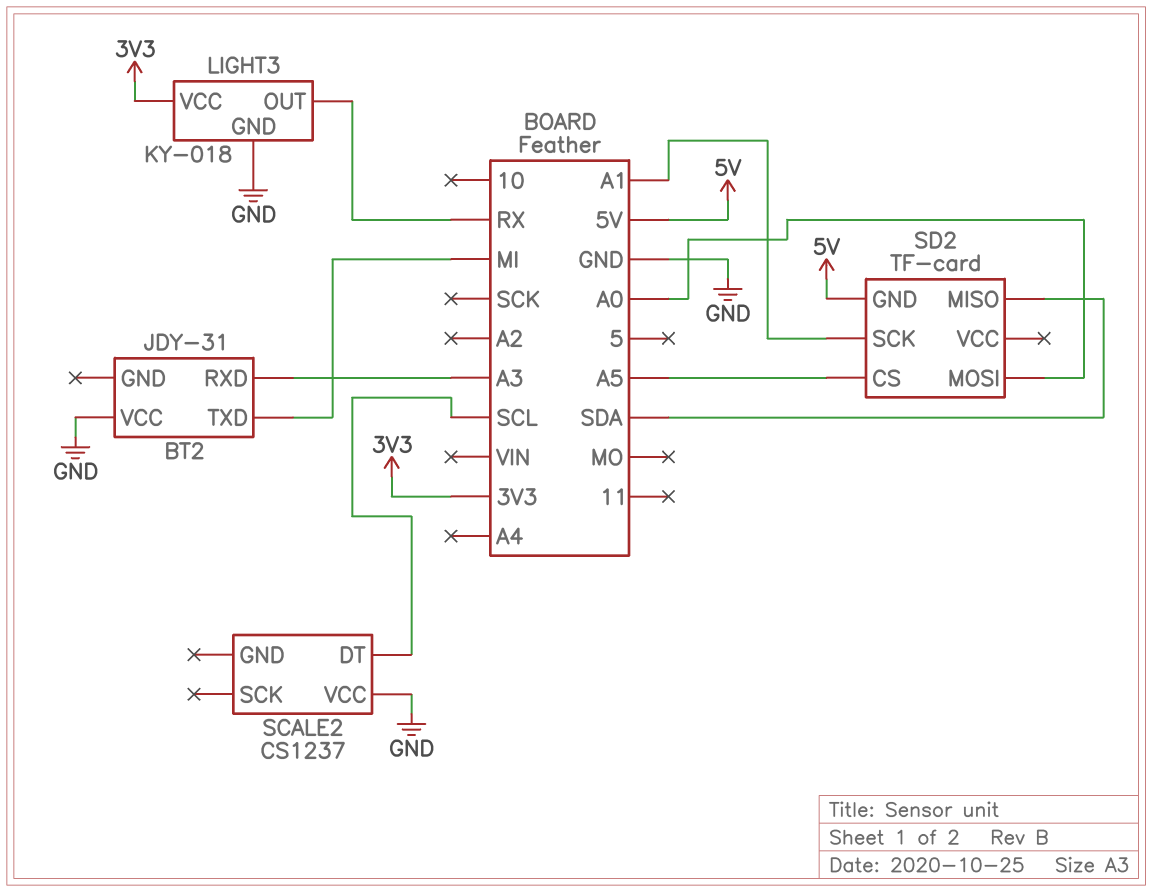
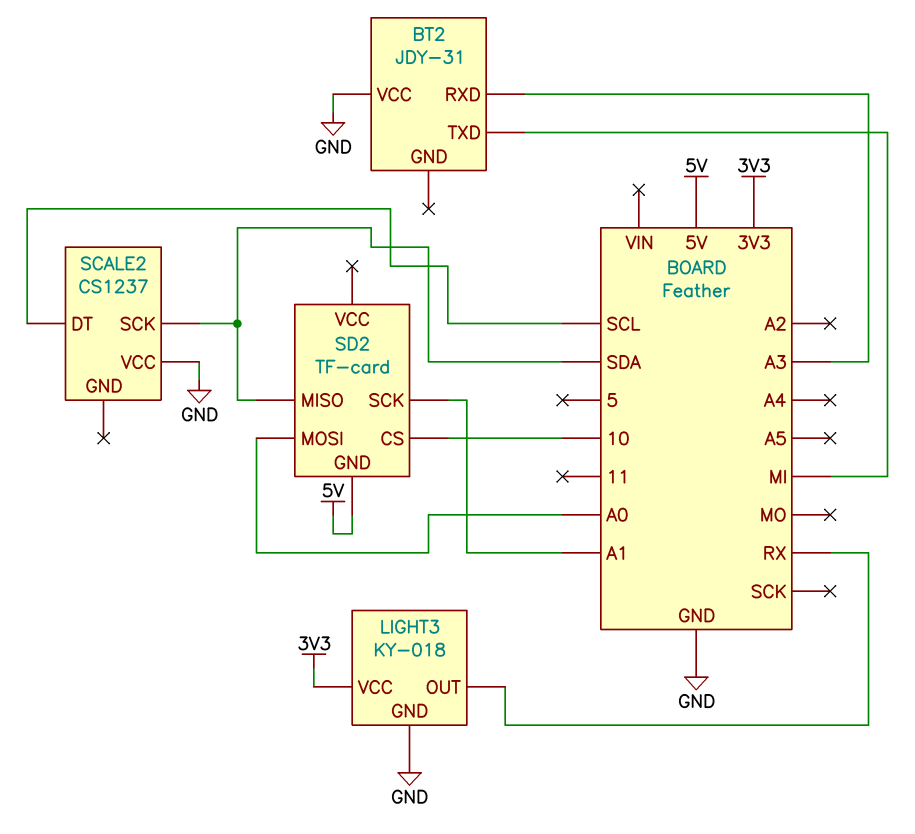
SCALE2 pin SCK: none -> SDA
SD2 pin CS: A5 -> 10

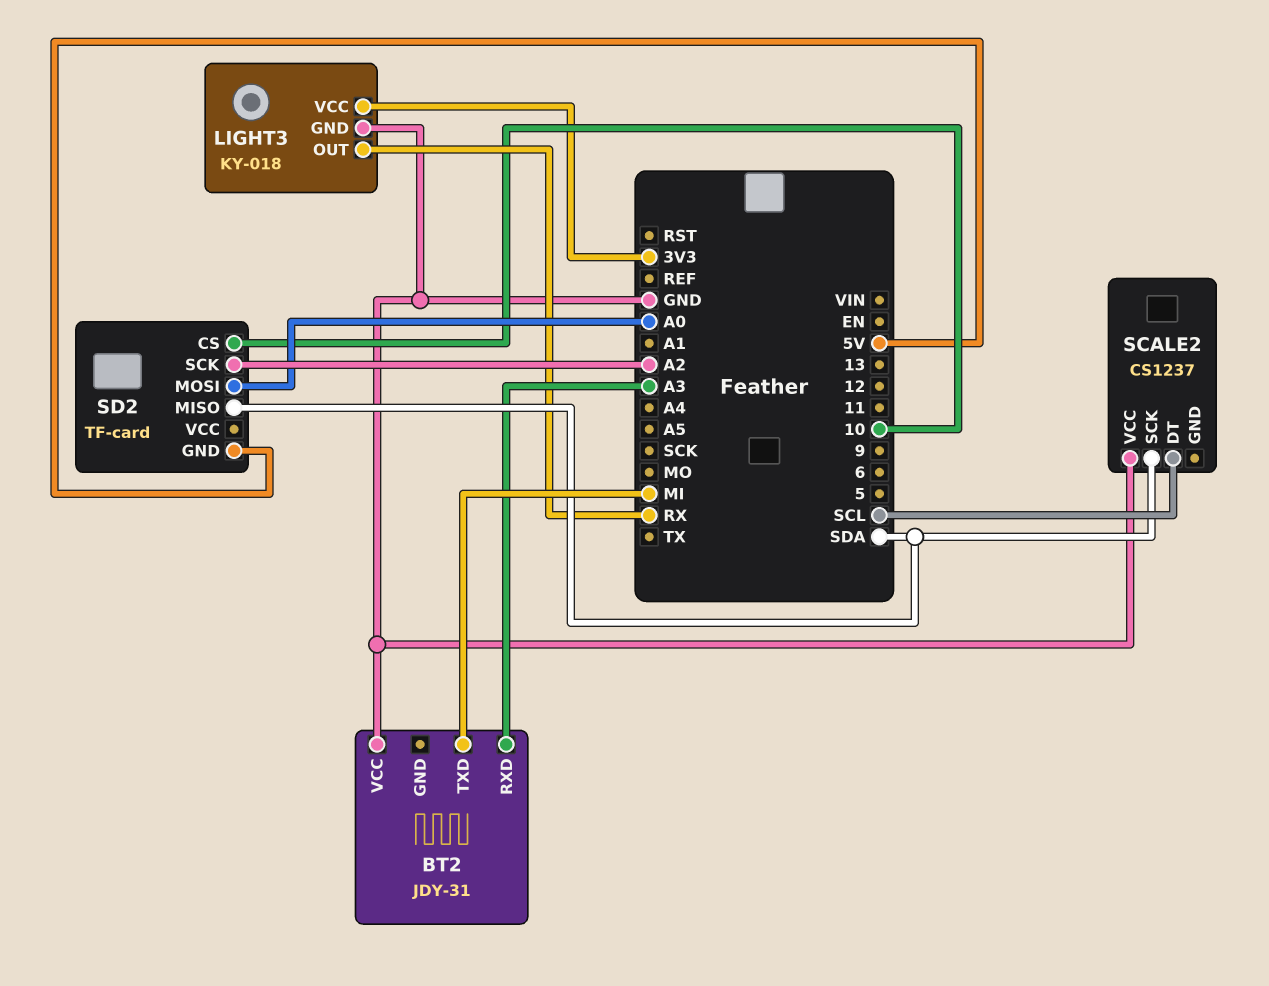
SD2 pin SCK: A1 -> A2

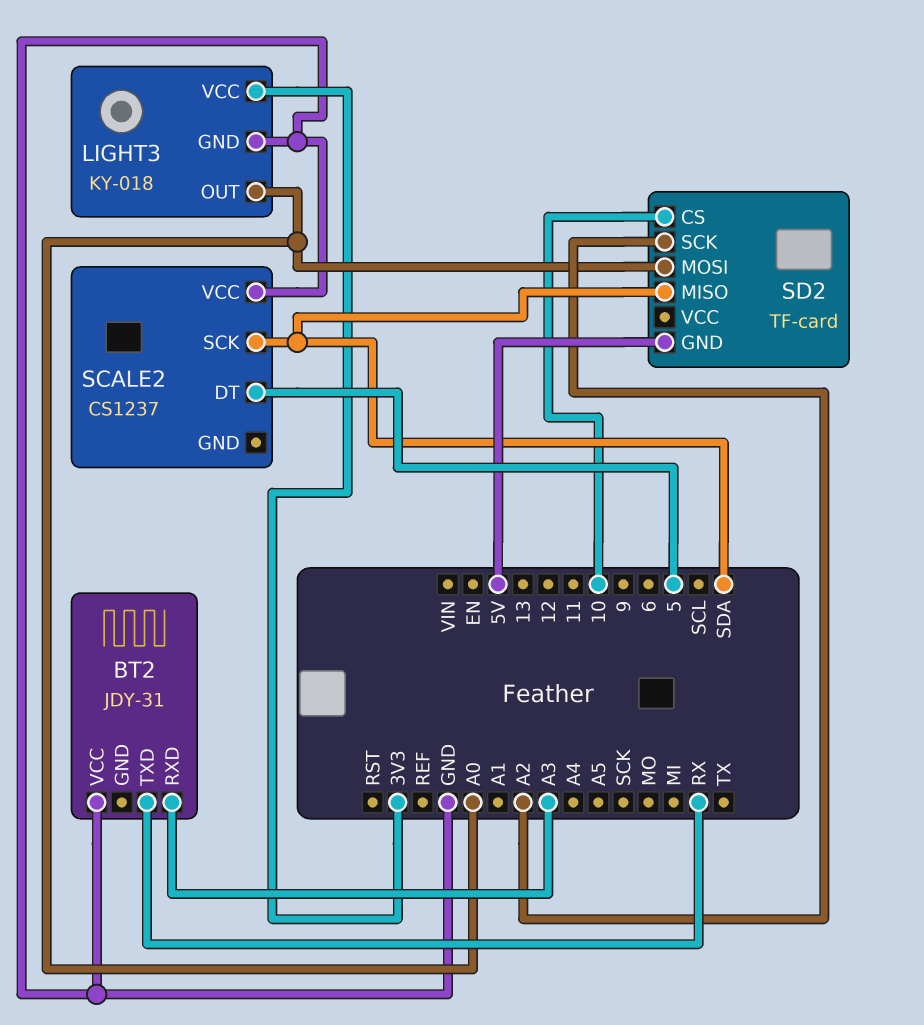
BT2 pin TXD: MI -> RX
LIGHT3 pin OUT: RX -> A0
SCALE2 pin DT: SCL -> 5

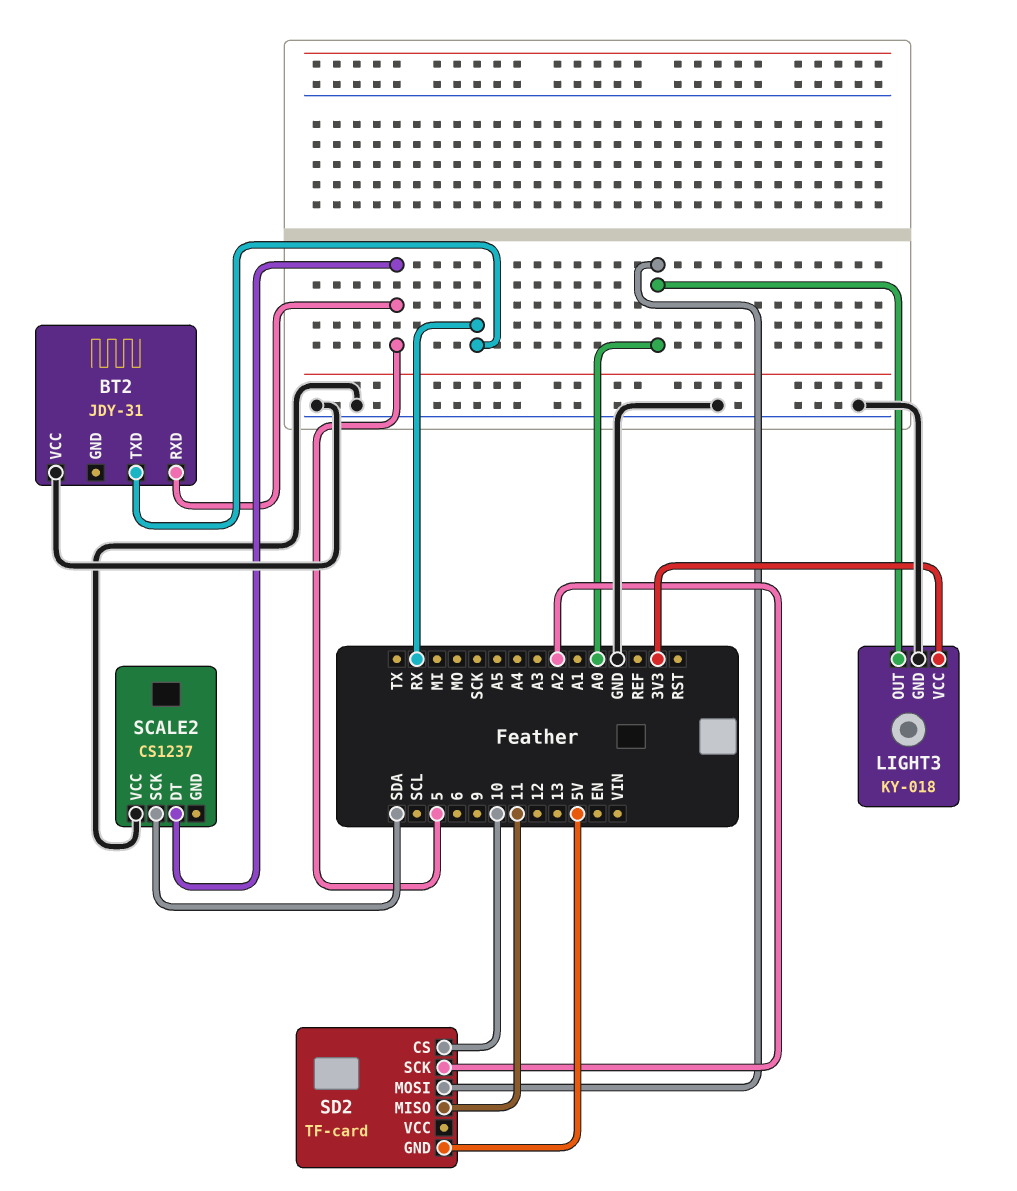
BT2 pin RXD: A3 -> 5
SD2 pin MISO: SDA -> 11

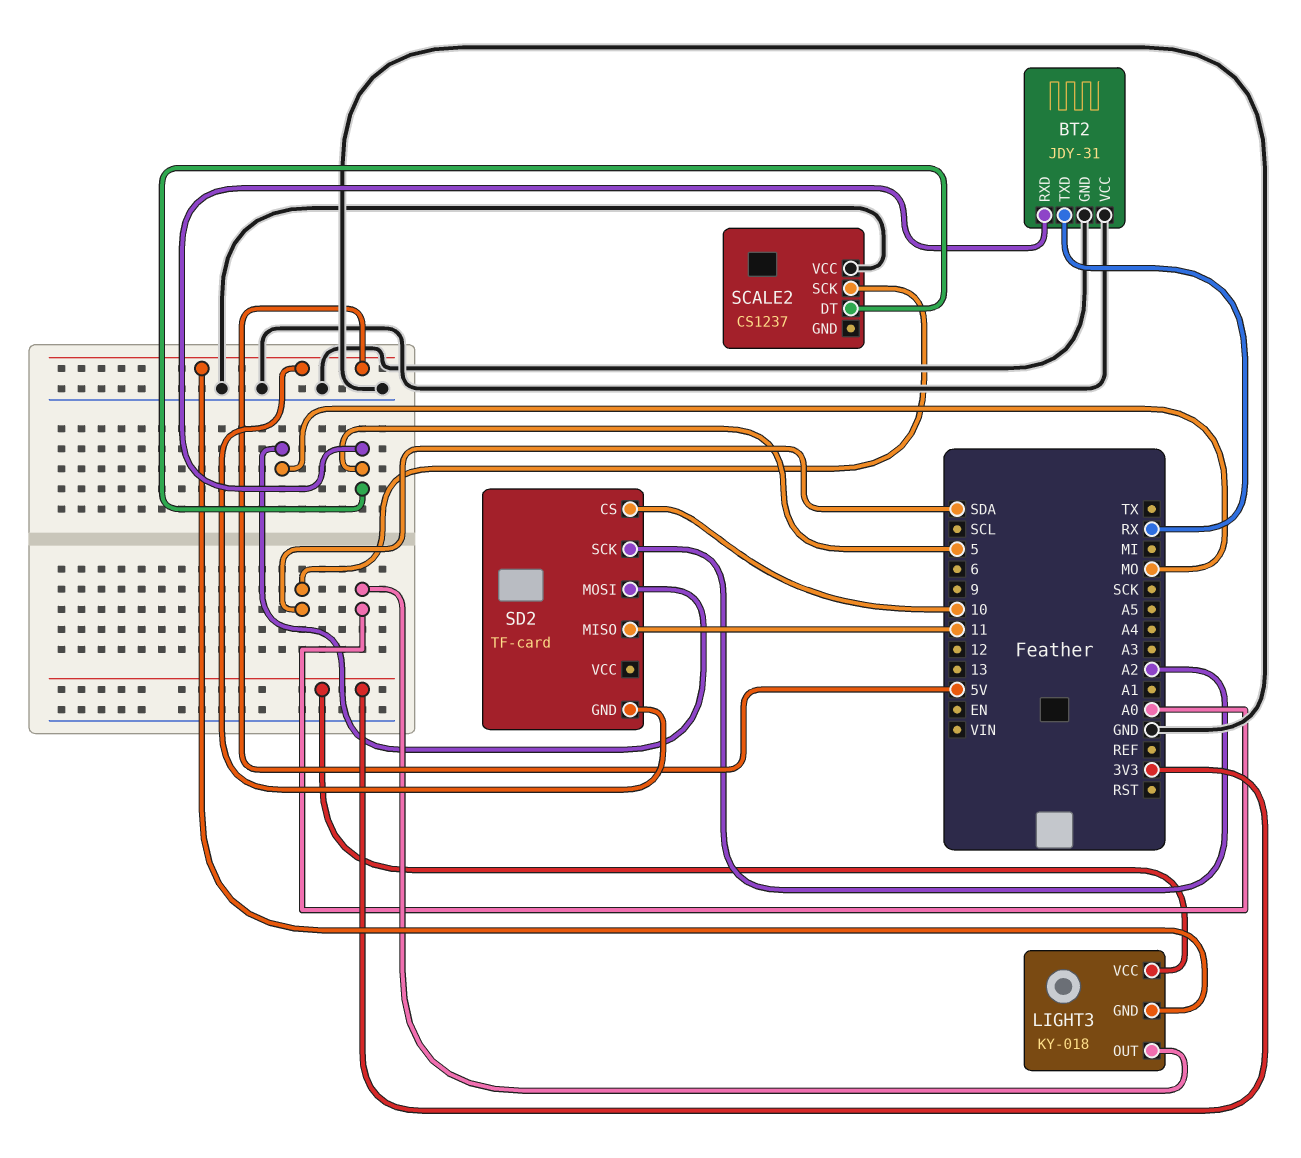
BT2 pin GND: none -> GND
LIGHT3 pin GND: GND -> 5V
SD2 pin MOSI: A0 -> MO

